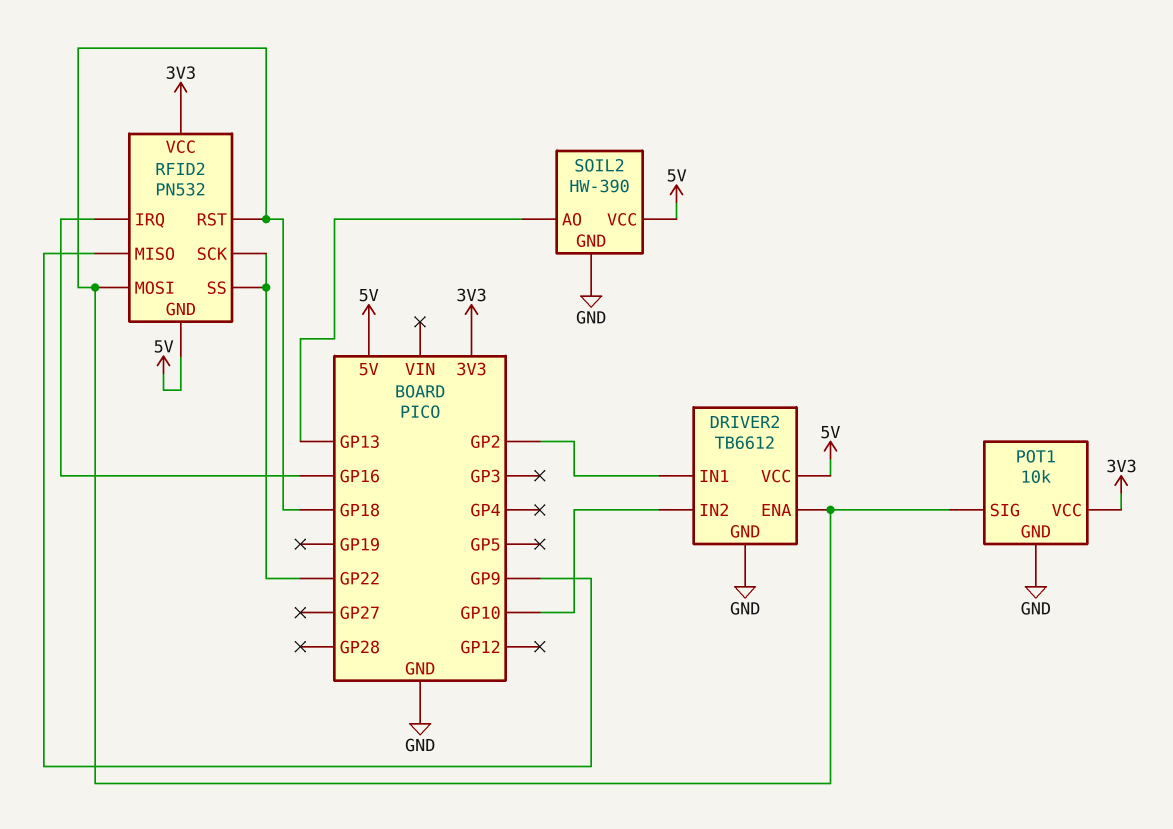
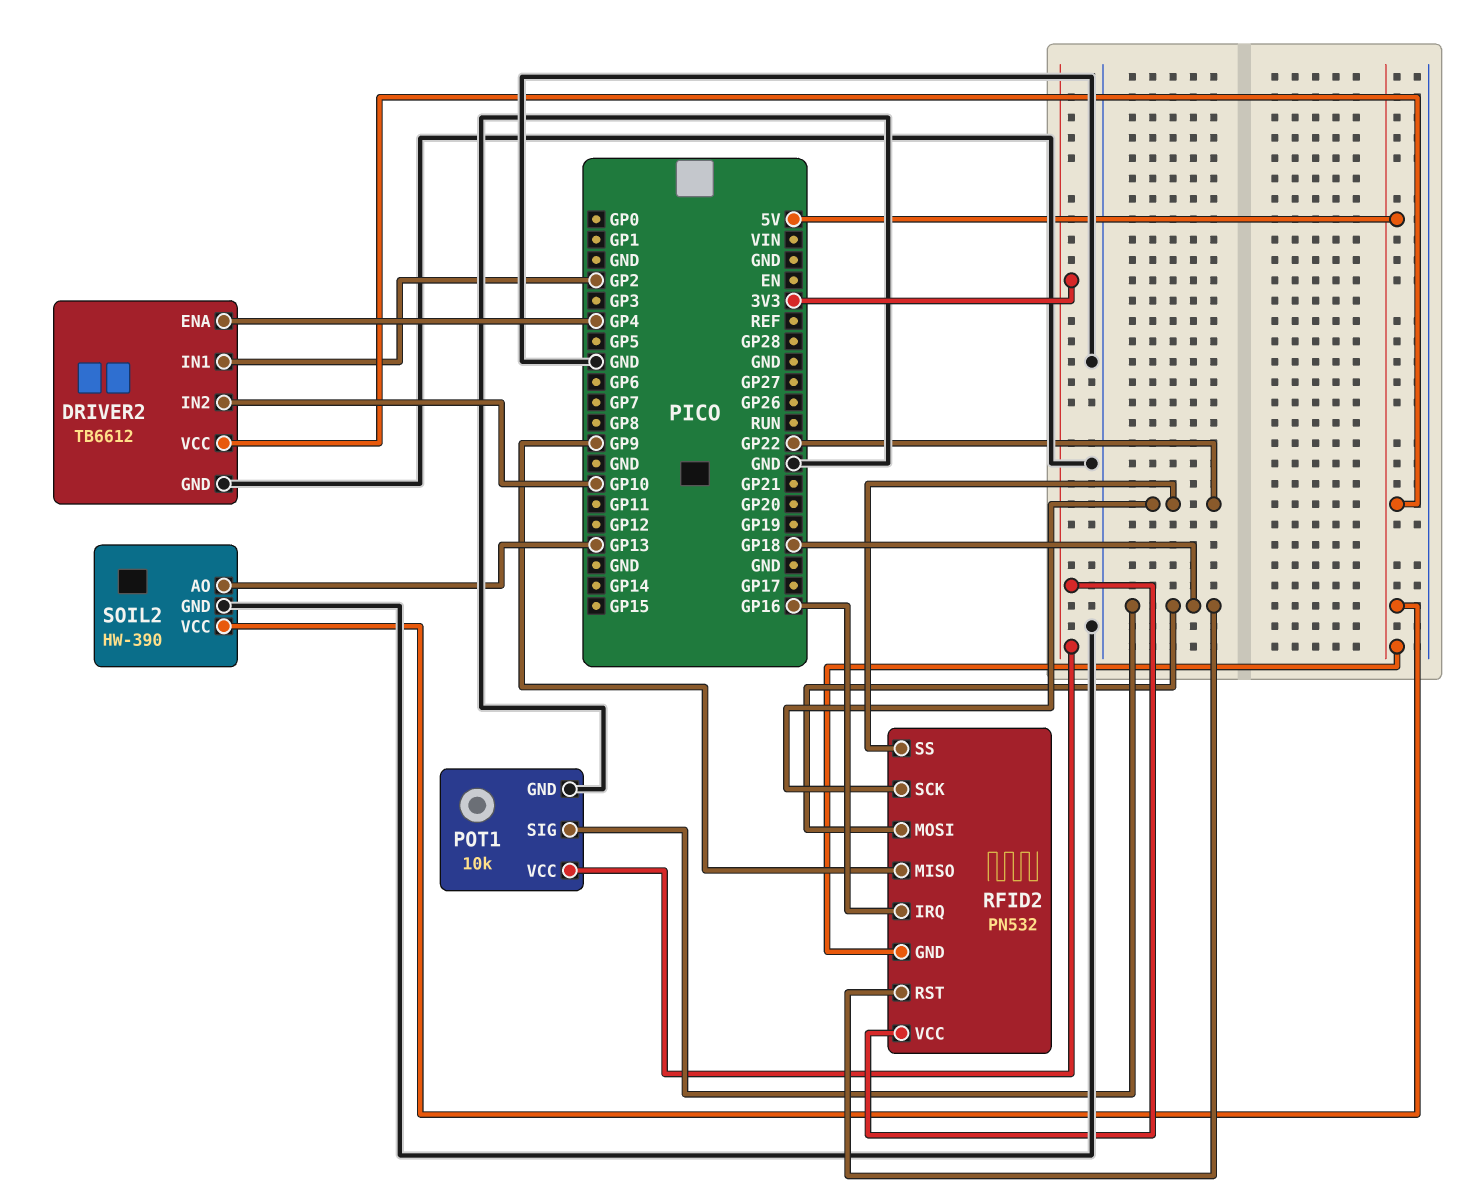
DRIVER2 pin ENA: GP18 -> GP4

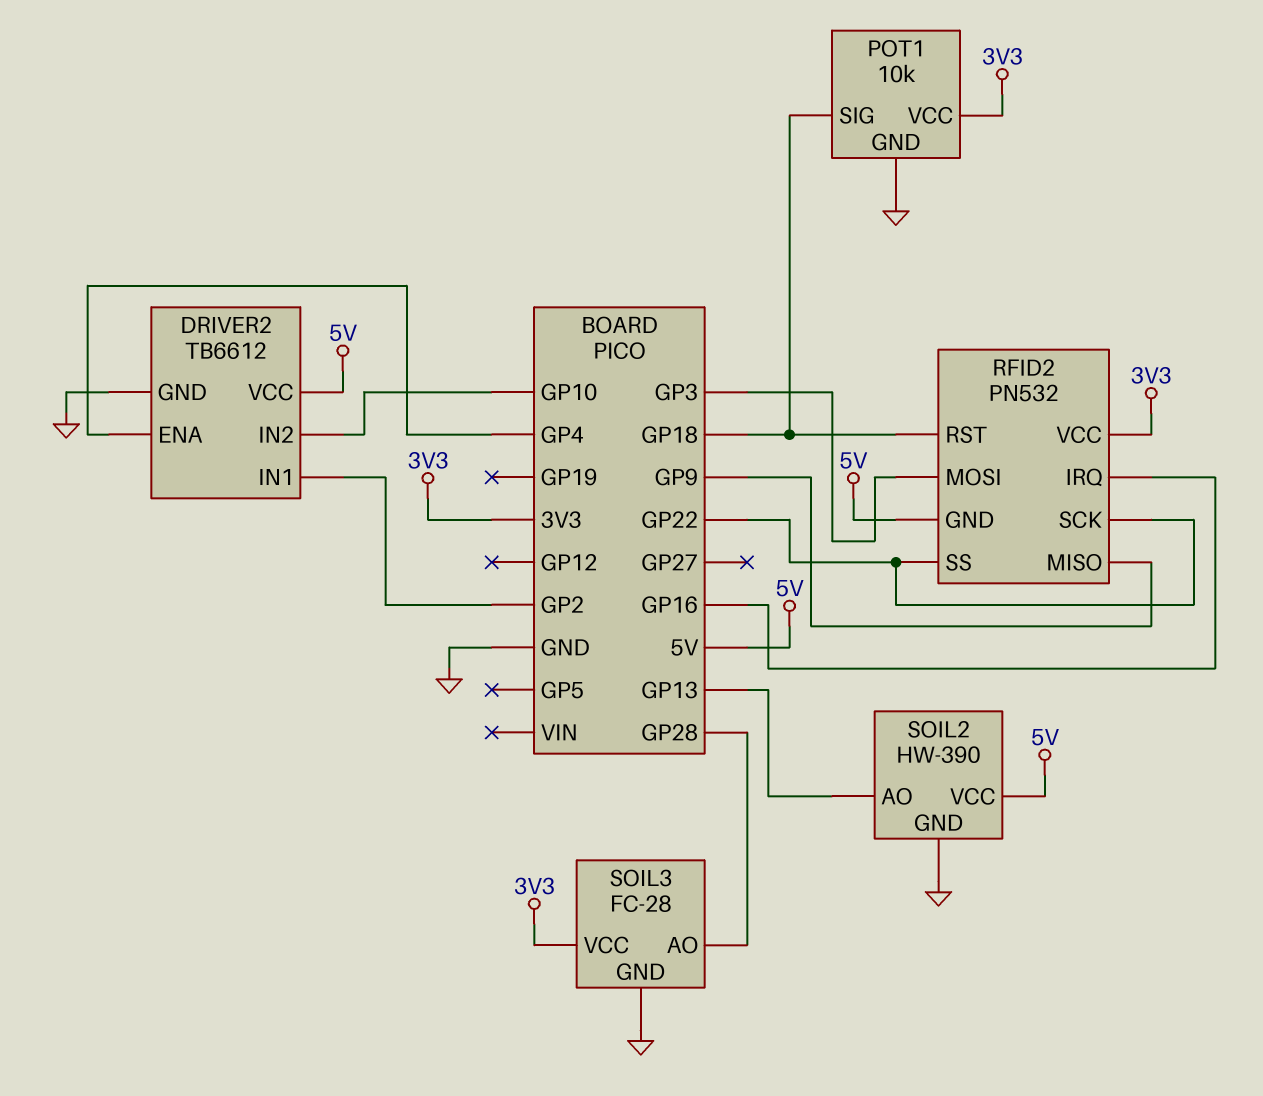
RFID2 pin MOSI: GP18 -> GP3
SOIL3: none -> FC-28
SOIL3 pin AO: none -> GP28
SOIL3 pin GND: none -> GND
SOIL3 pin VCC: none -> 3V3

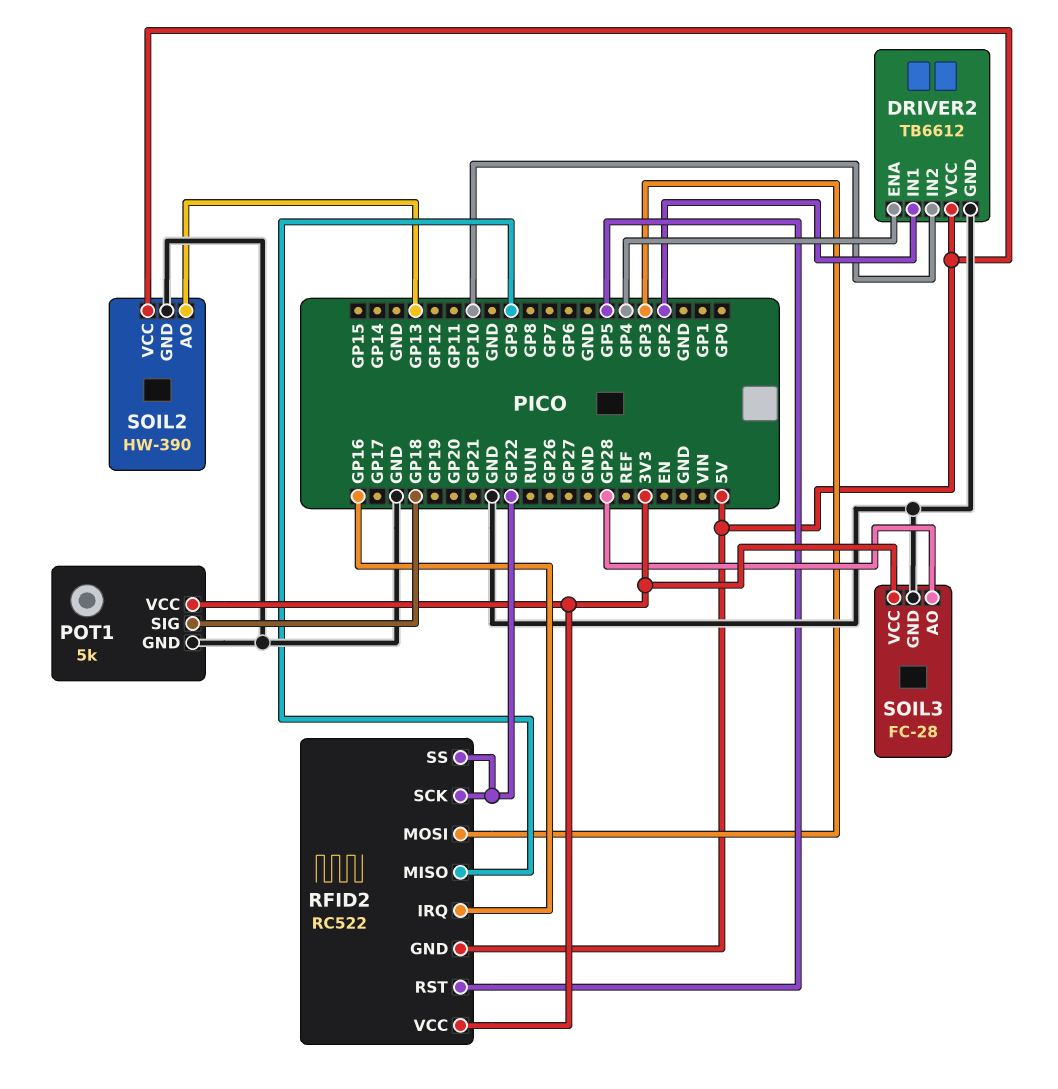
POT1: 10k -> 5k
RFID2: PN532 -> RC522
RFID2 pin RST: GP18 -> GP5

